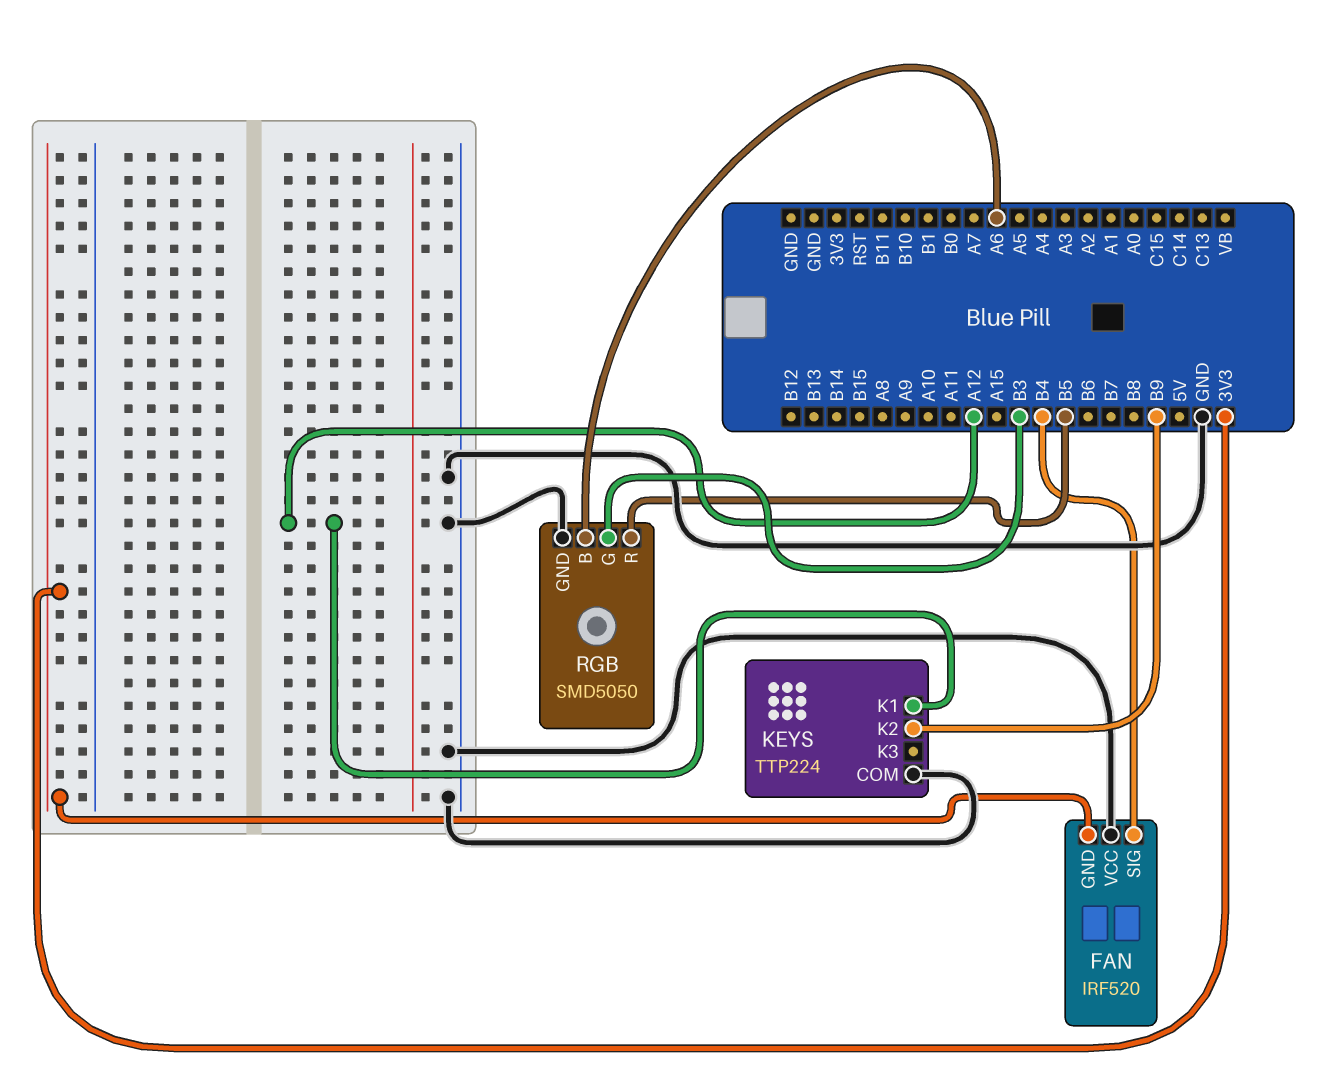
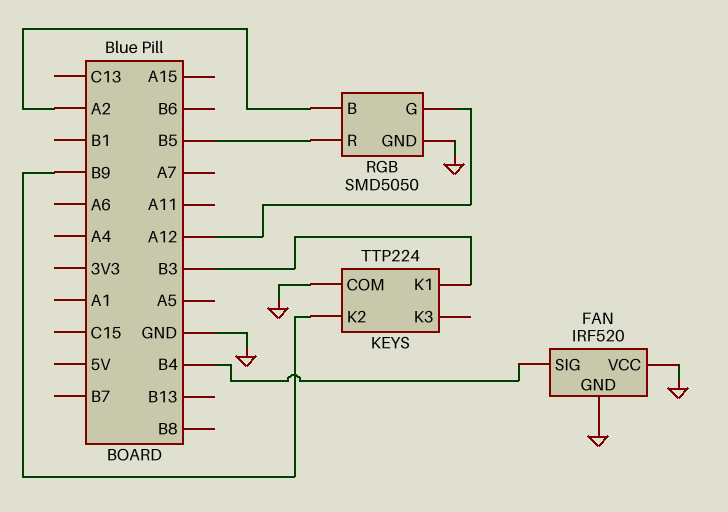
FAN pin GND: 3V3 -> GND
KEYS pin K1: A12 -> B3
RGB pin B: A6 -> A2
RGB pin G: B3 -> A12

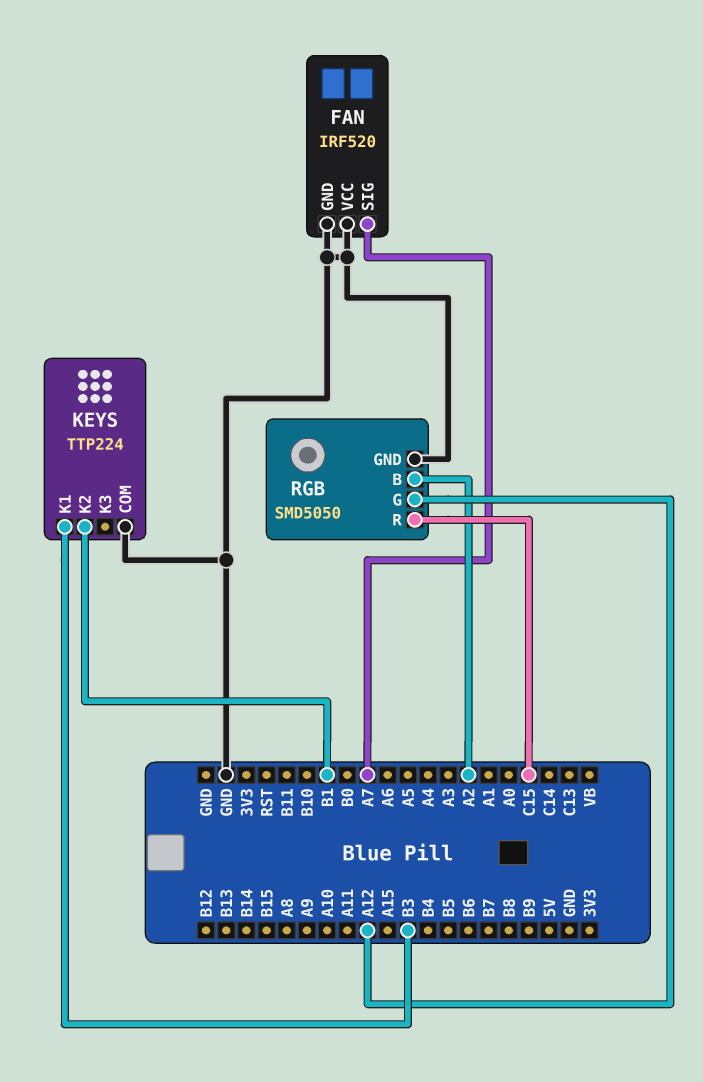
FAN pin SIG: B4 -> A7
KEYS pin K2: B9 -> B1
RGB pin R: B5 -> C15

